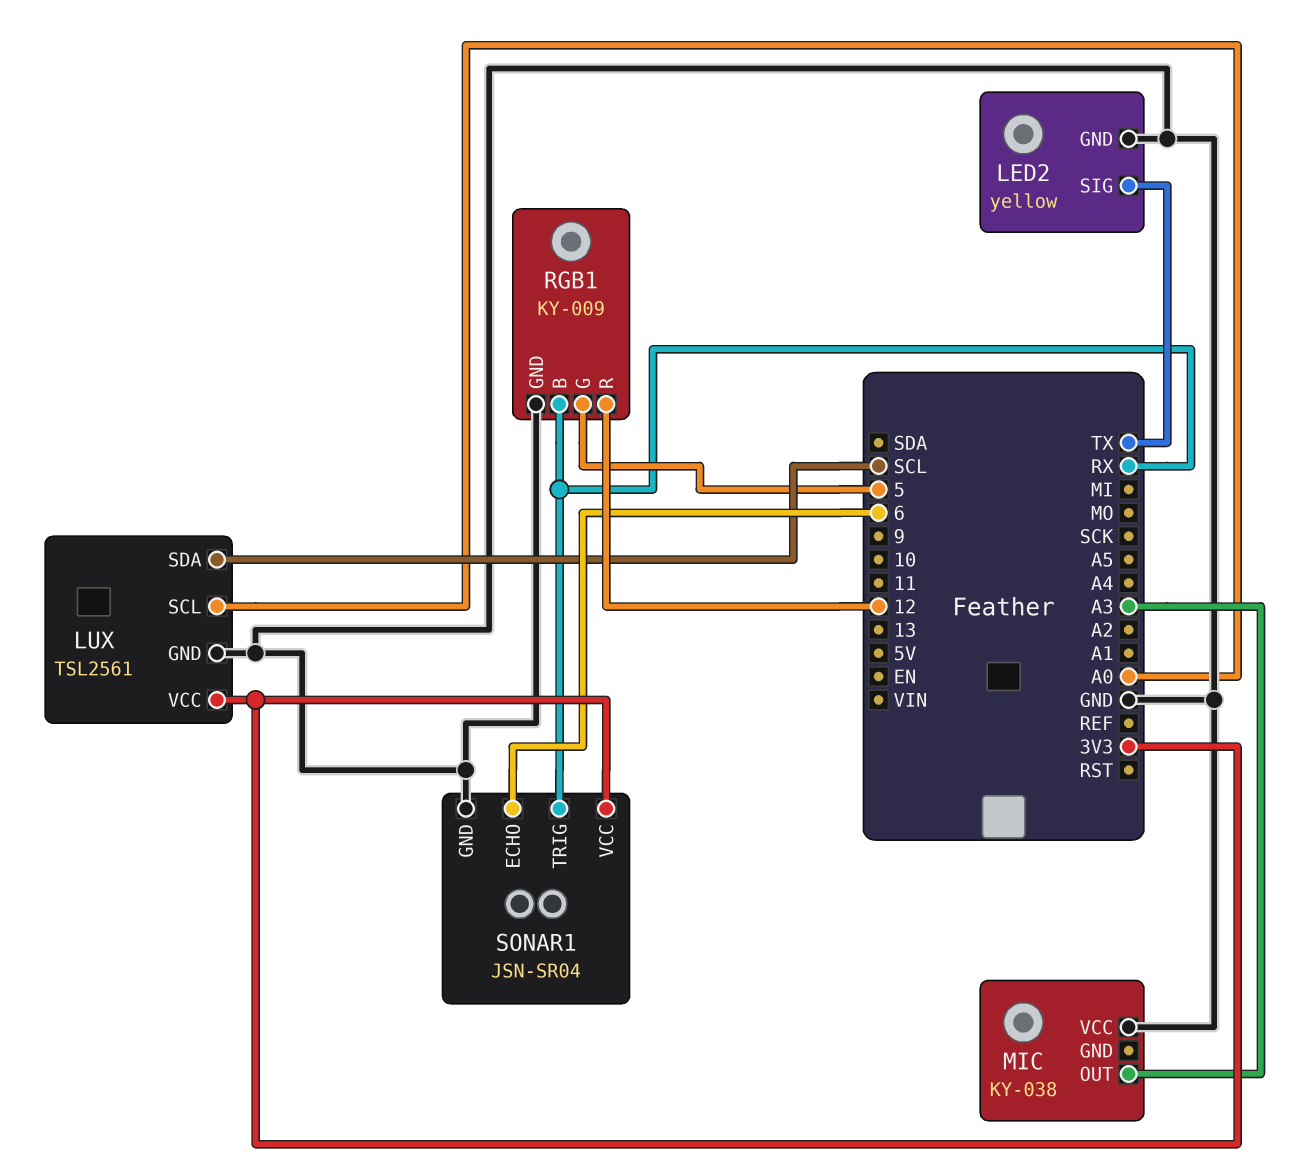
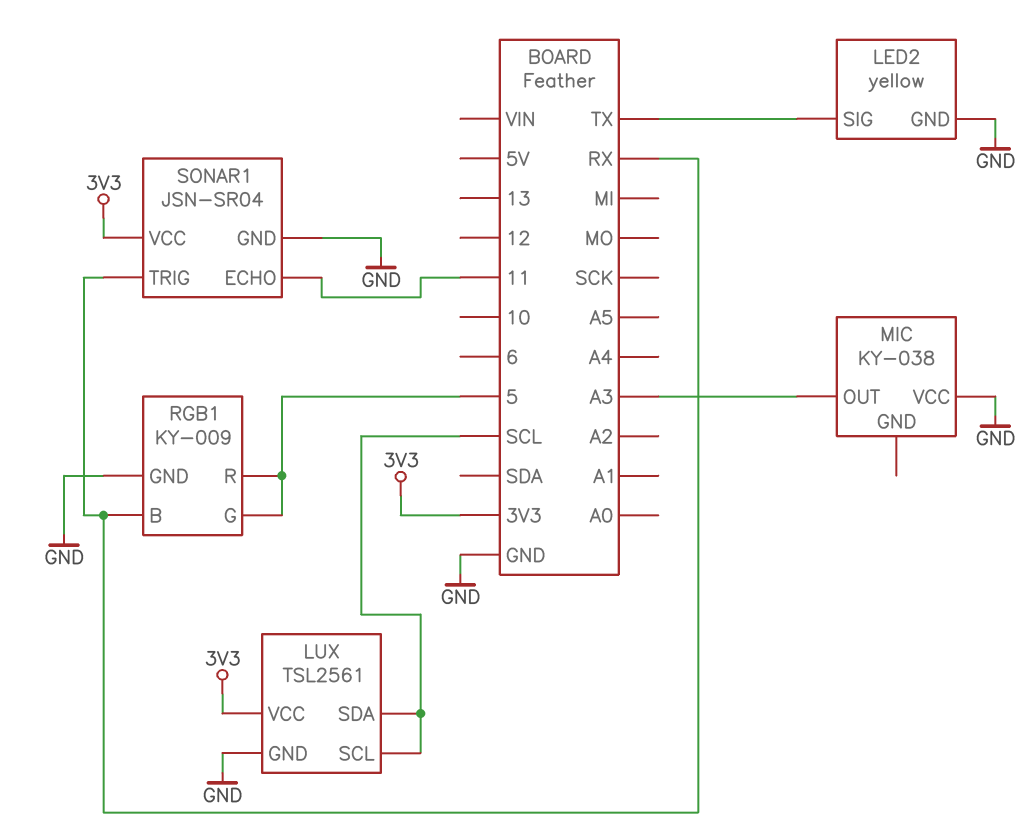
LUX pin SCL: A0 -> SCL
RGB1 pin R: 12 -> 5
SONAR1 pin ECHO: 6 -> 11

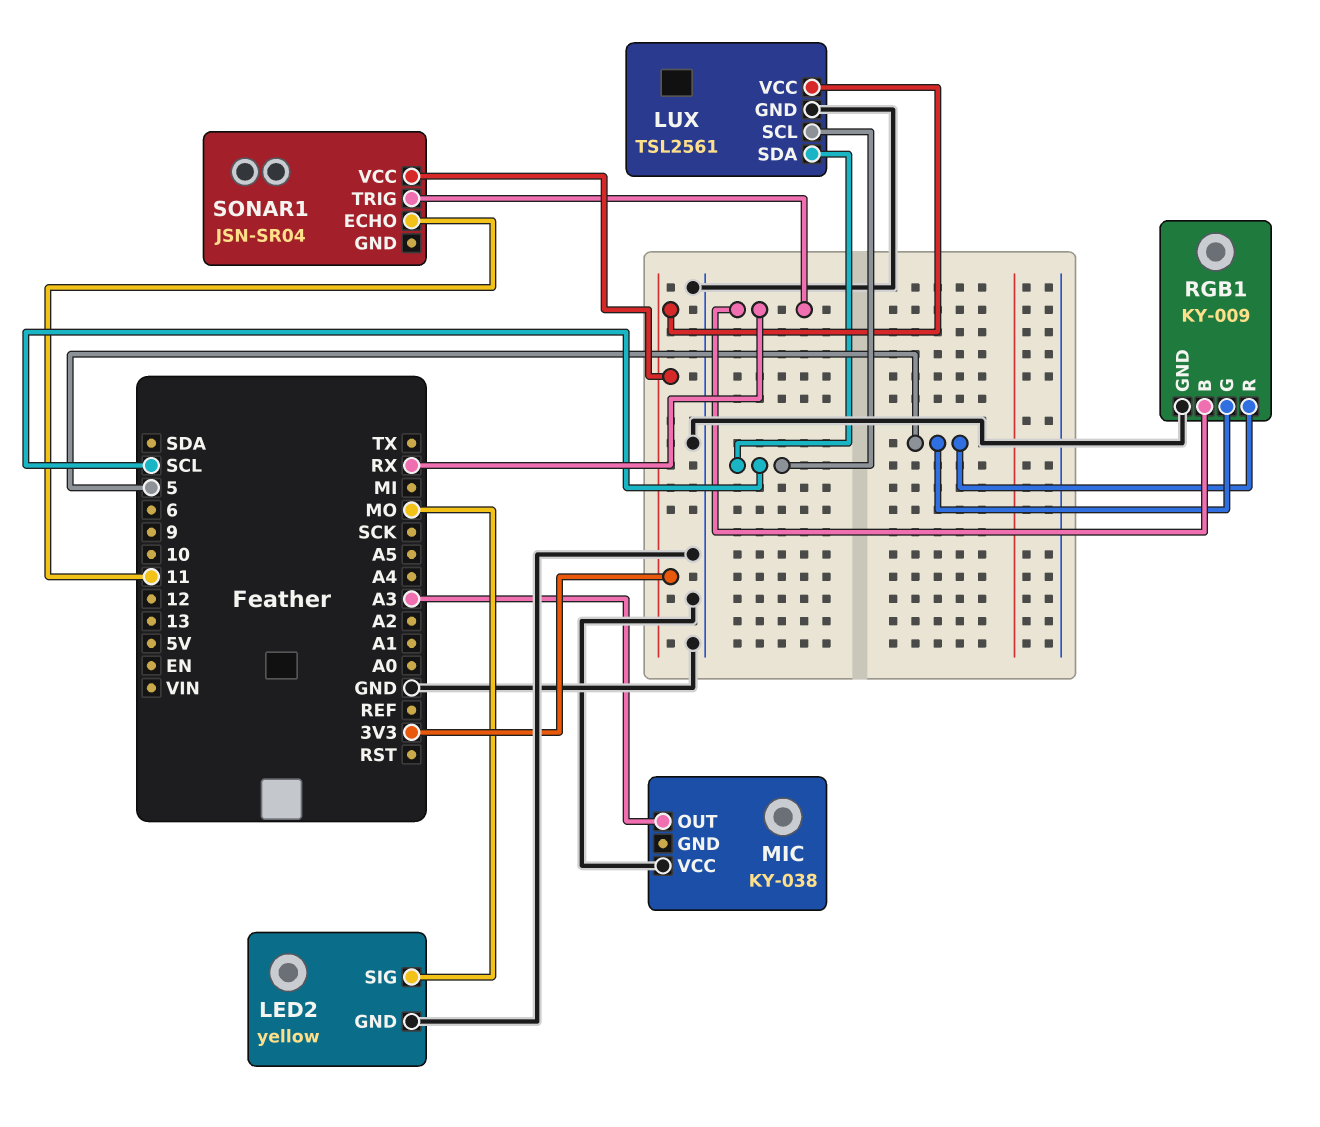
LED2 pin SIG: TX -> MO
SONAR1 pin GND: GND -> none

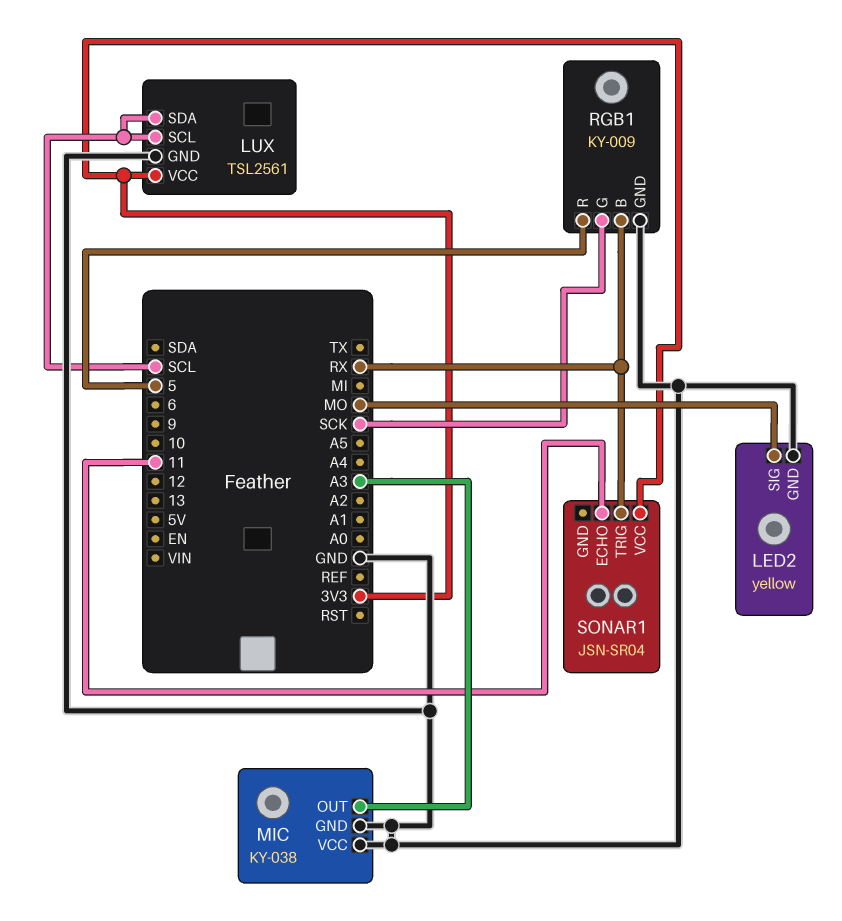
MIC pin GND: none -> GND
RGB1 pin G: 5 -> SCK

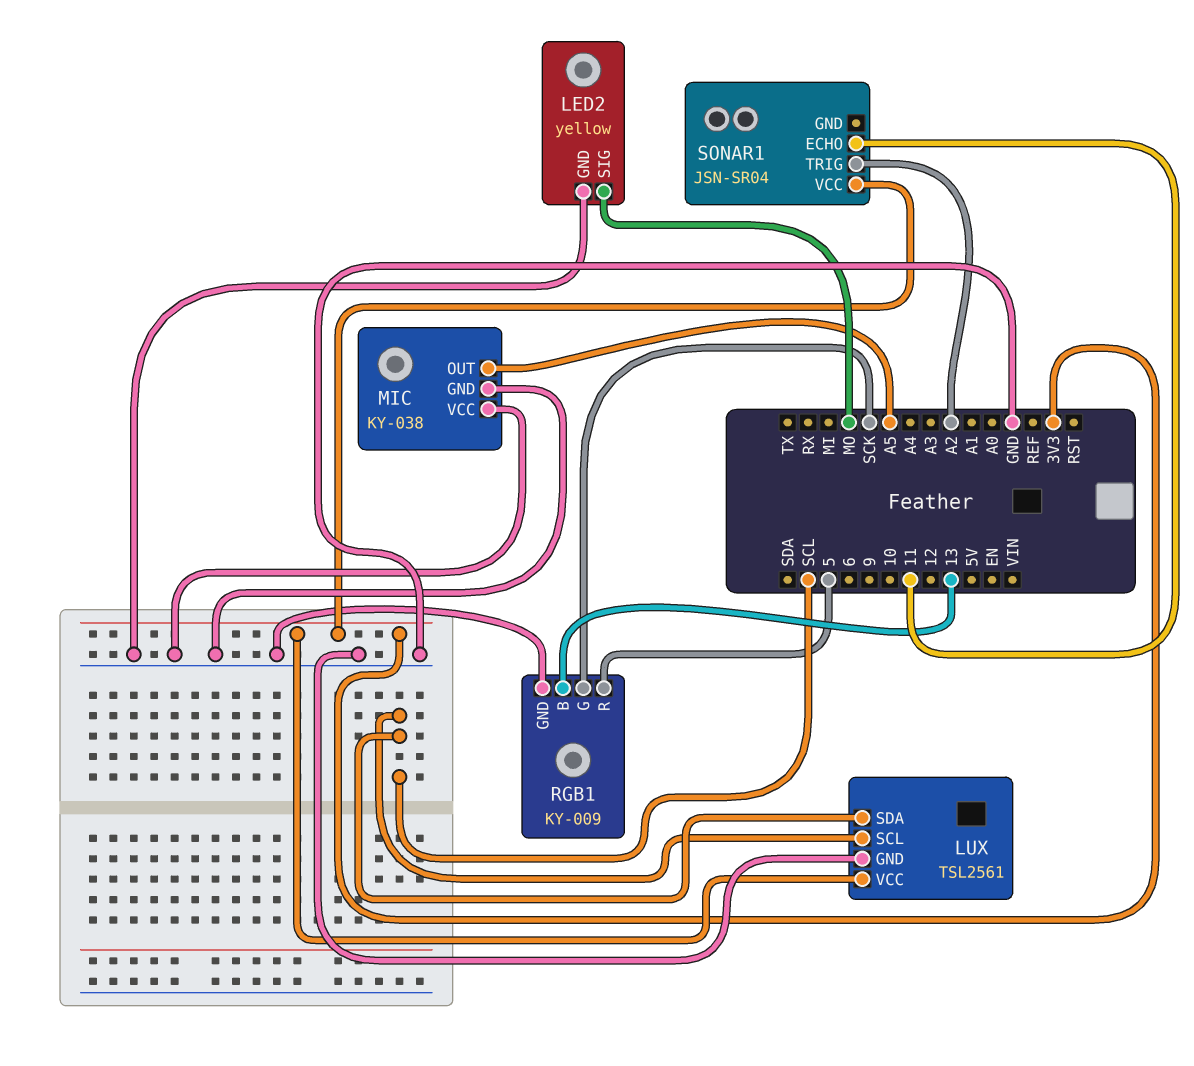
MIC pin OUT: A3 -> A5
RGB1 pin B: RX -> 13
SONAR1 pin TRIG: RX -> A2

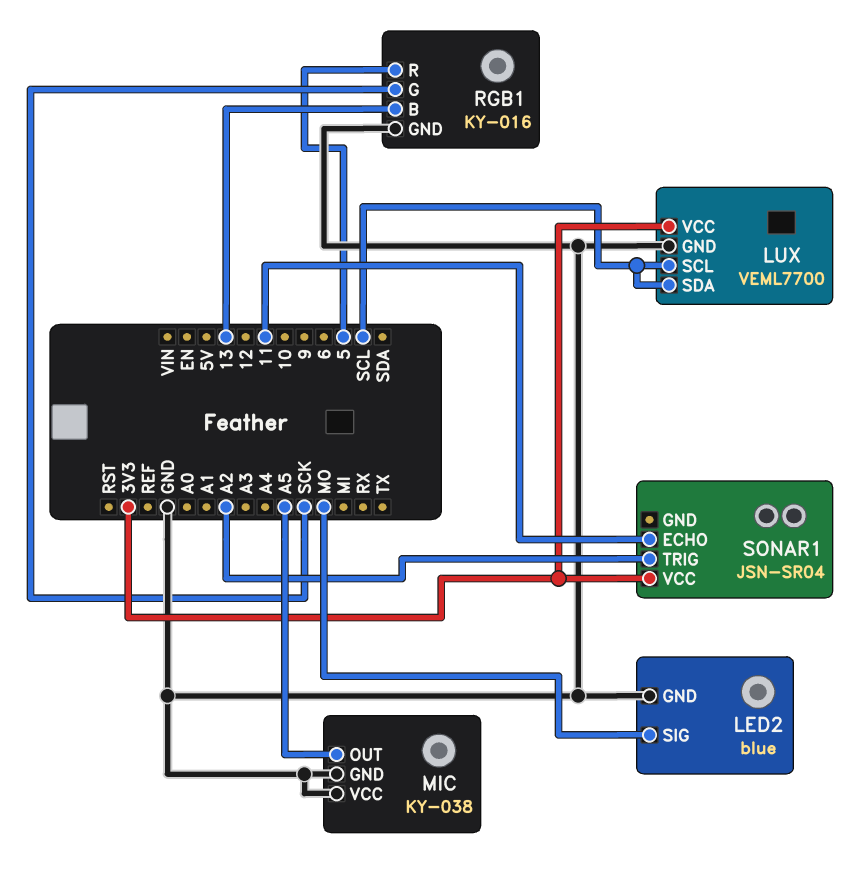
LED2: yellow -> blue
LUX: TSL2561 -> VEML7700
RGB1: KY-009 -> KY-016

